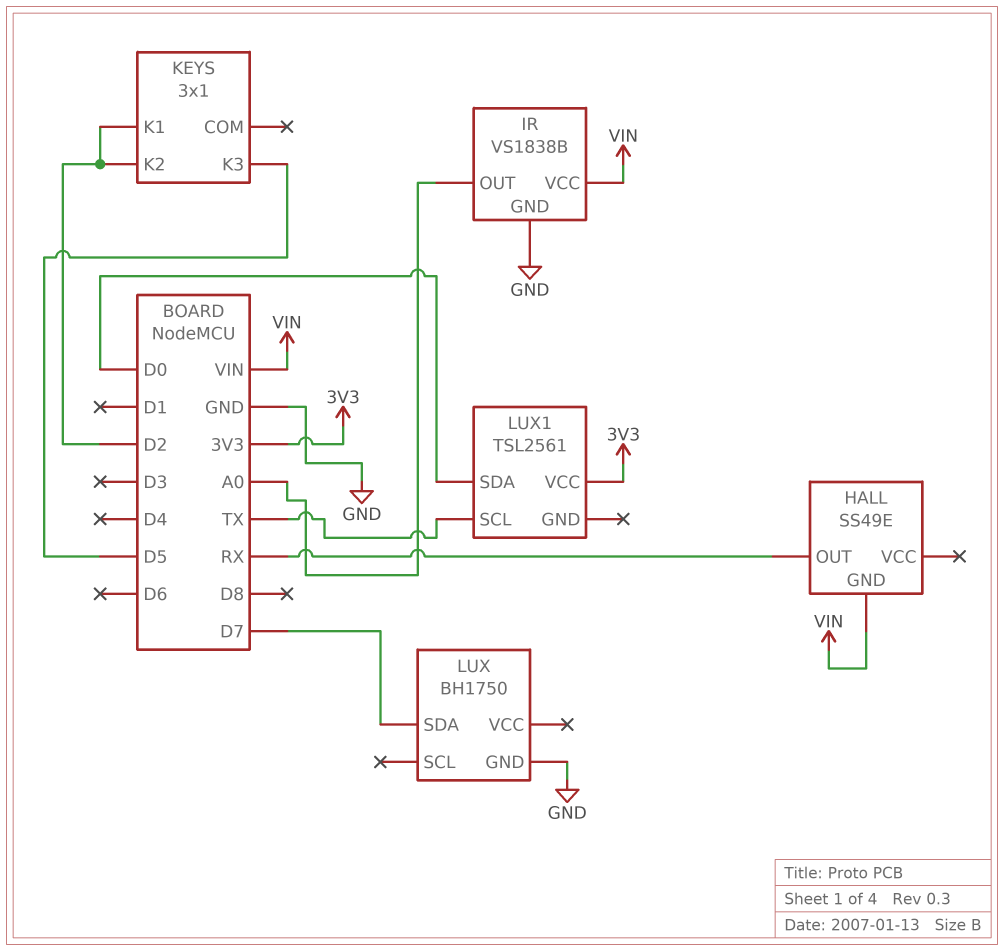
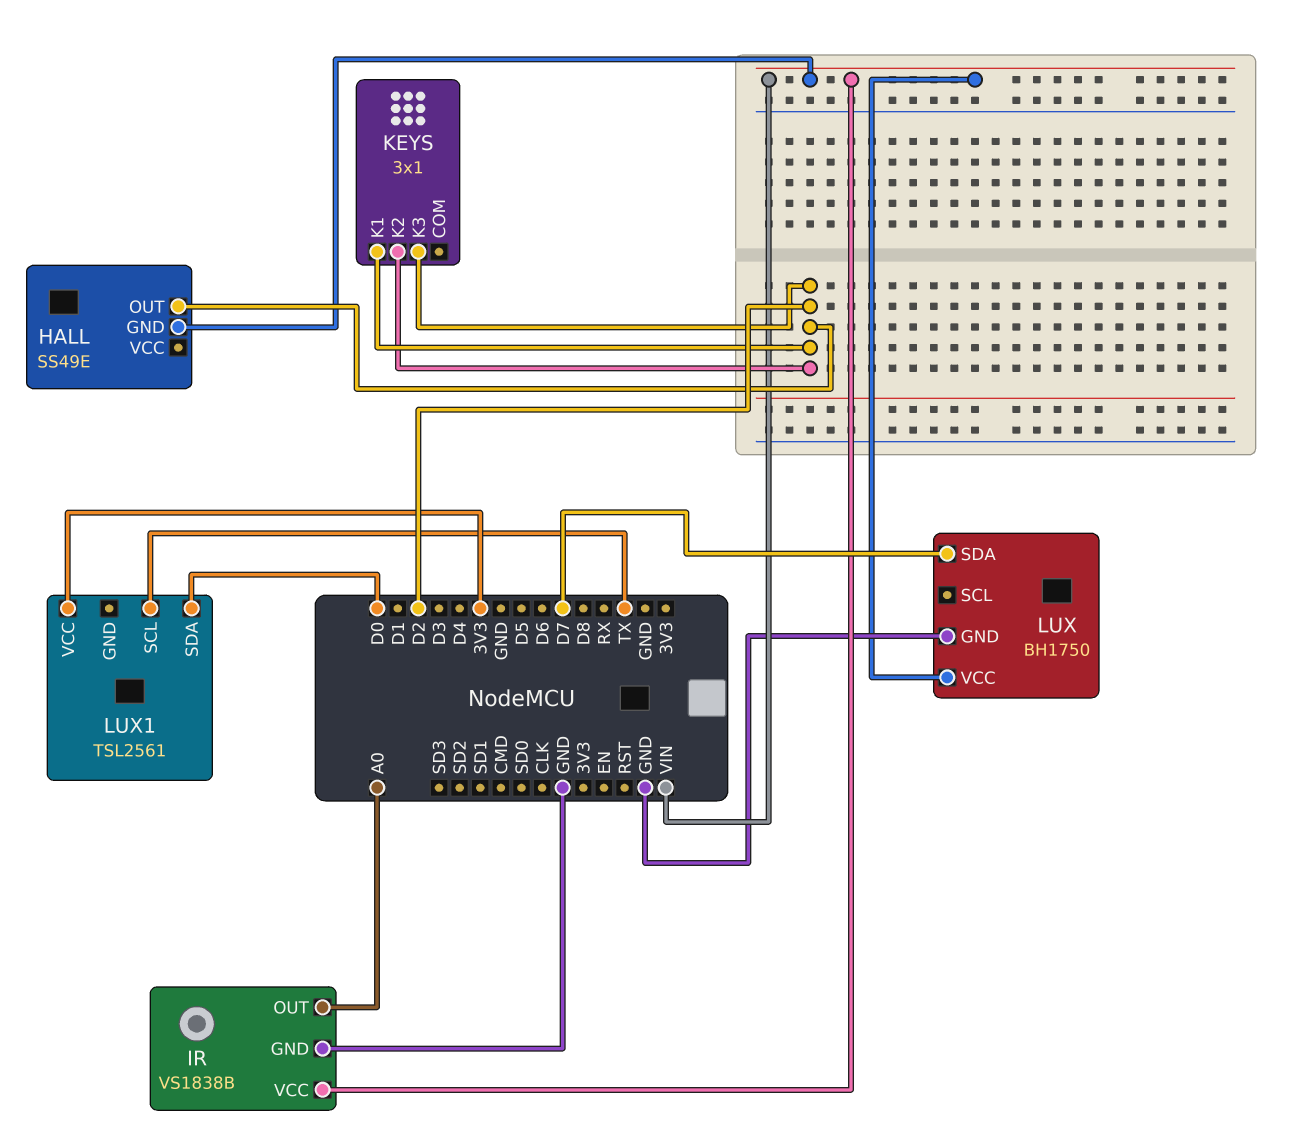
HALL pin OUT: RX -> D2
KEYS pin K3: D5 -> D2
LUX pin VCC: none -> VIN

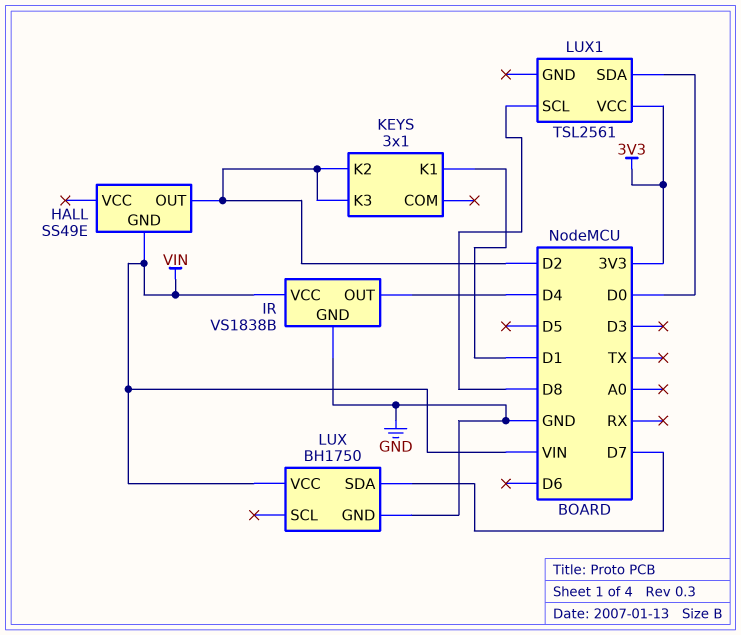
IR pin OUT: A0 -> D4
KEYS pin K1: D2 -> D1
LUX1 pin SCL: TX -> D8

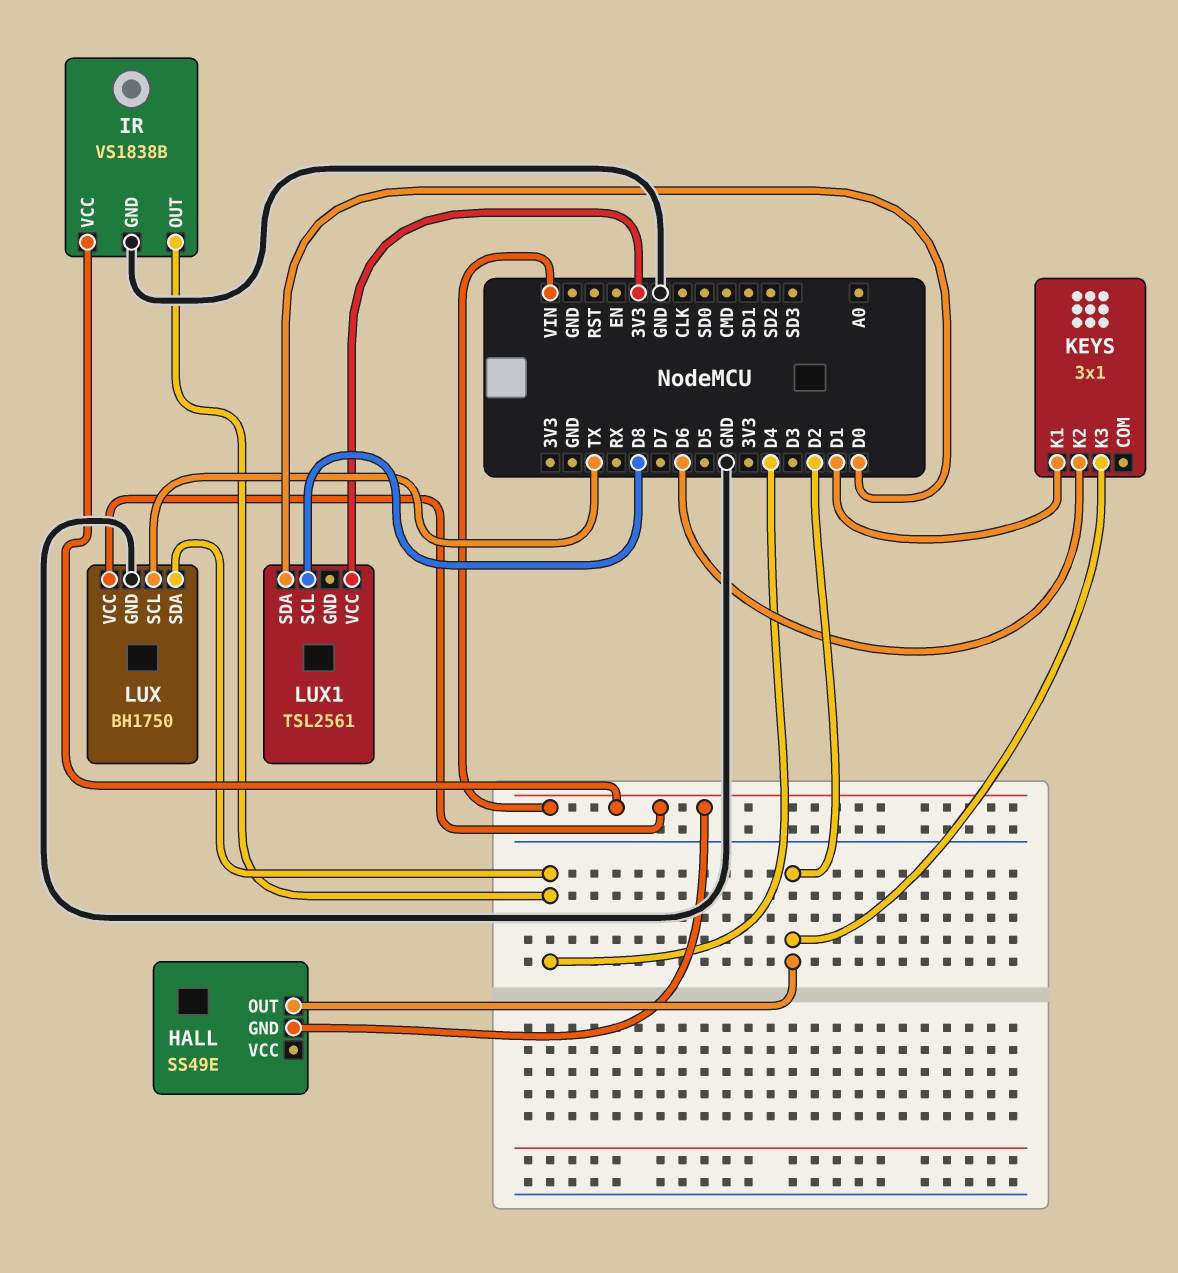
KEYS pin K2: D2 -> D6
LUX pin SCL: none -> TX
LUX pin SDA: D7 -> D4

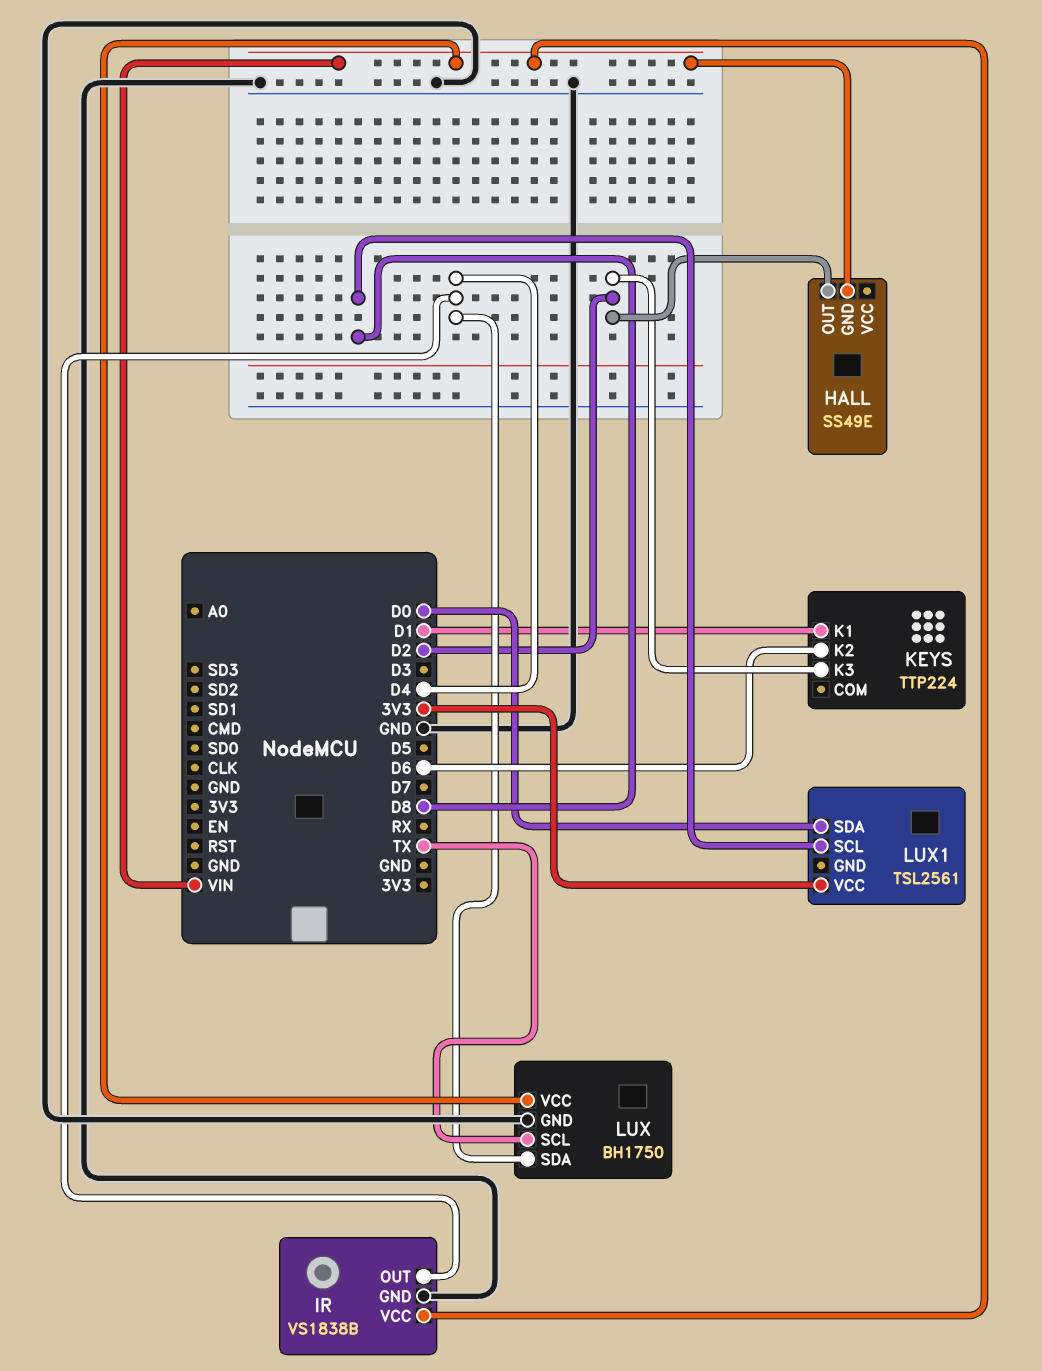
KEYS: 3x1 -> TTP224

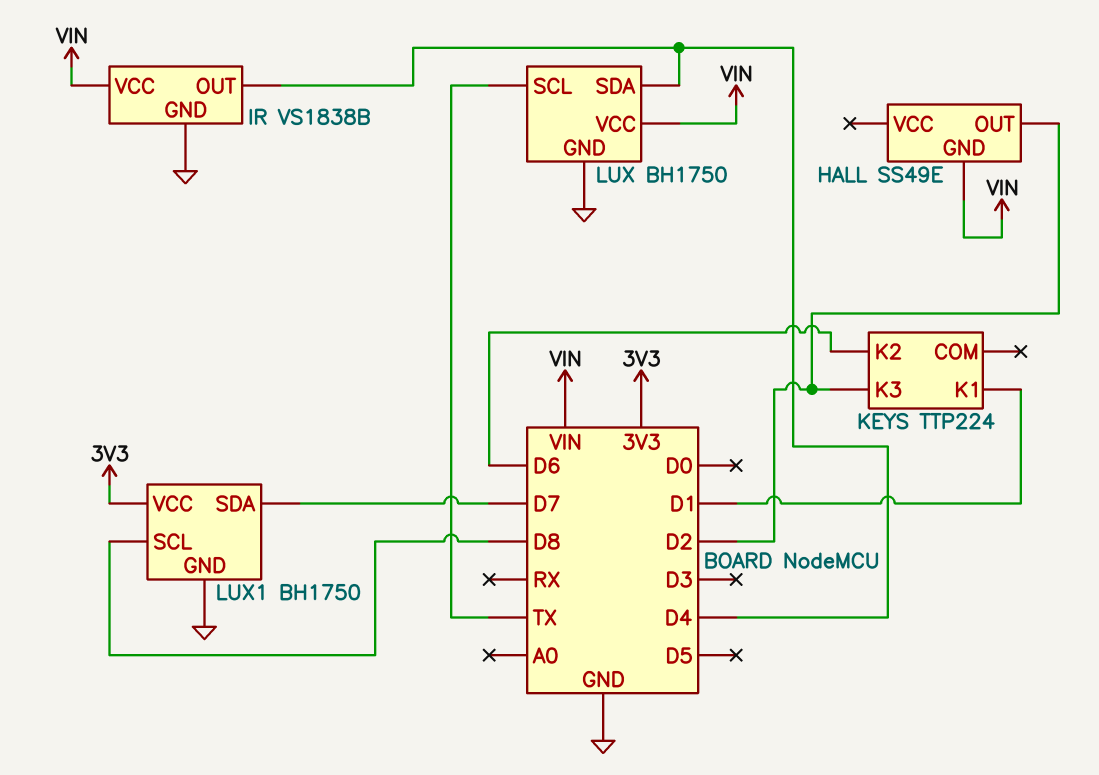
LUX1: TSL2561 -> BH1750
LUX1 pin GND: none -> GND
LUX1 pin SDA: D0 -> D7

